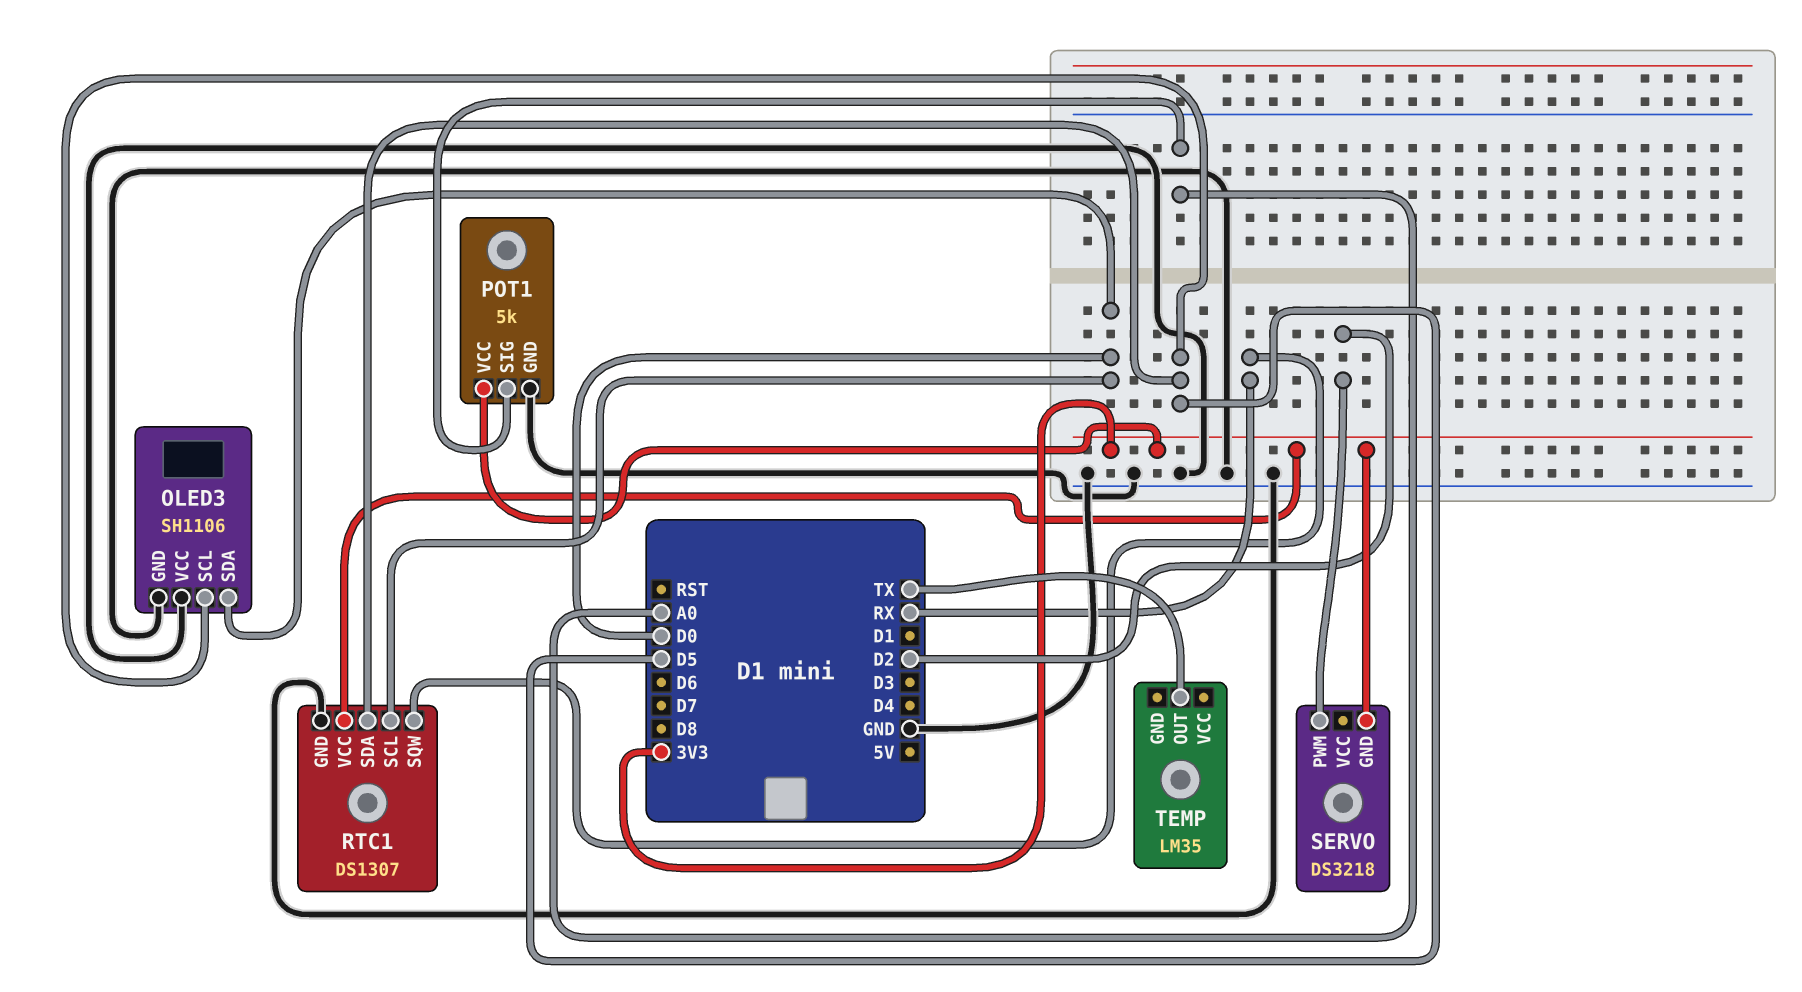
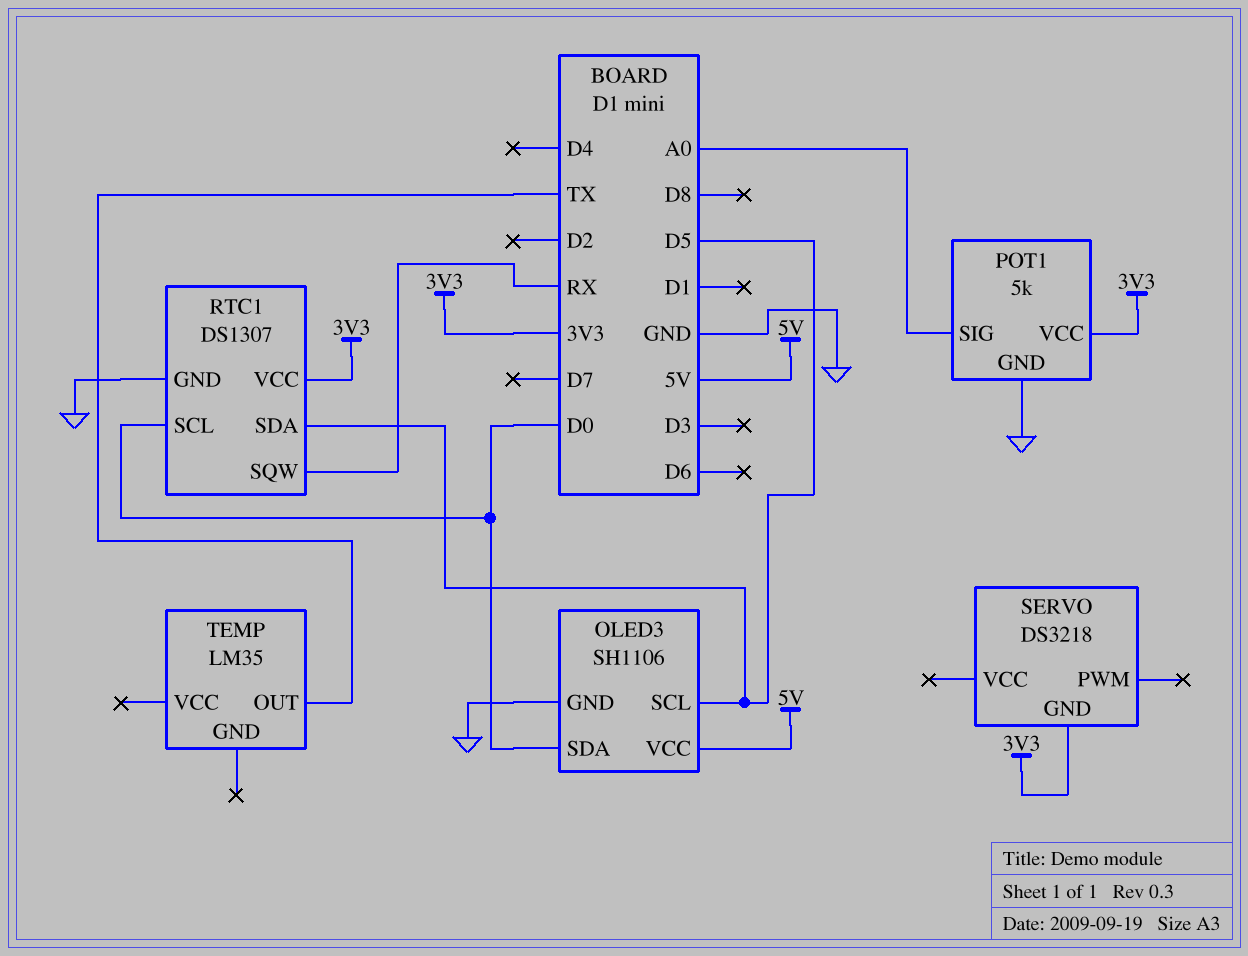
OLED3 pin VCC: GND -> 5V
SERVO pin PWM: D2 -> none

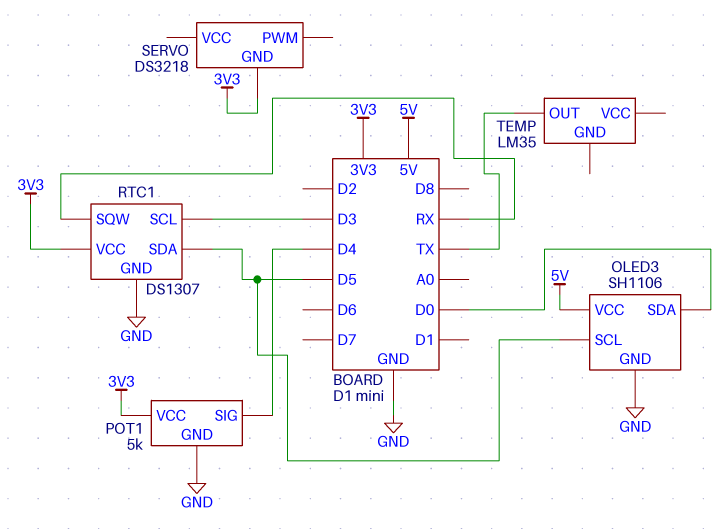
POT1 pin SIG: A0 -> D4
RTC1 pin SCL: D0 -> D3

